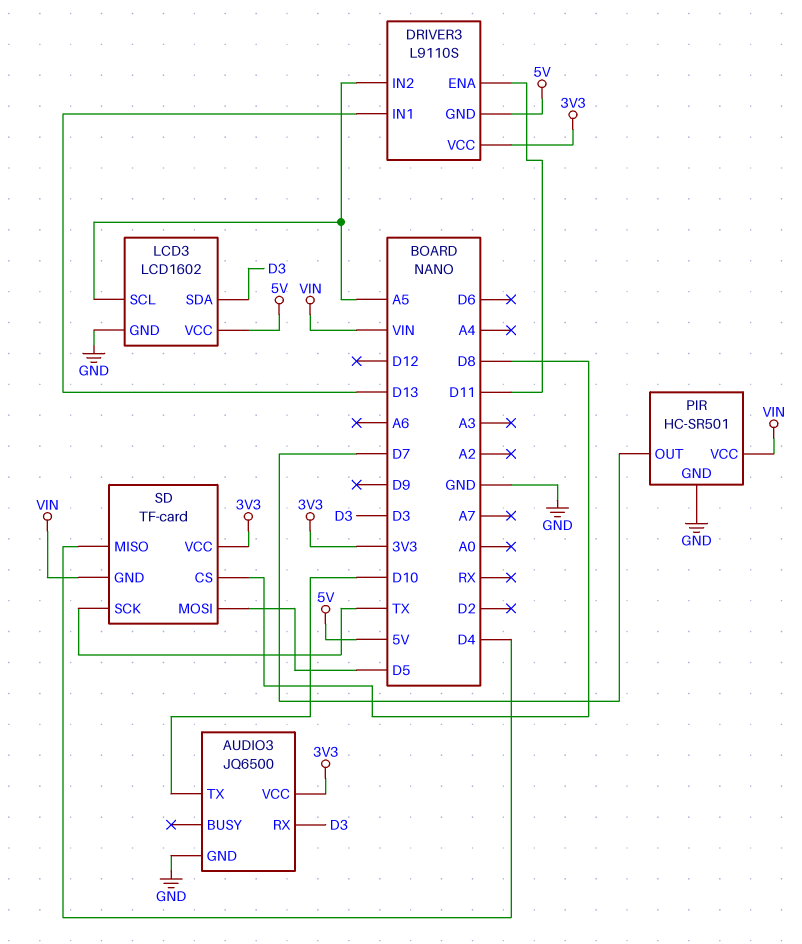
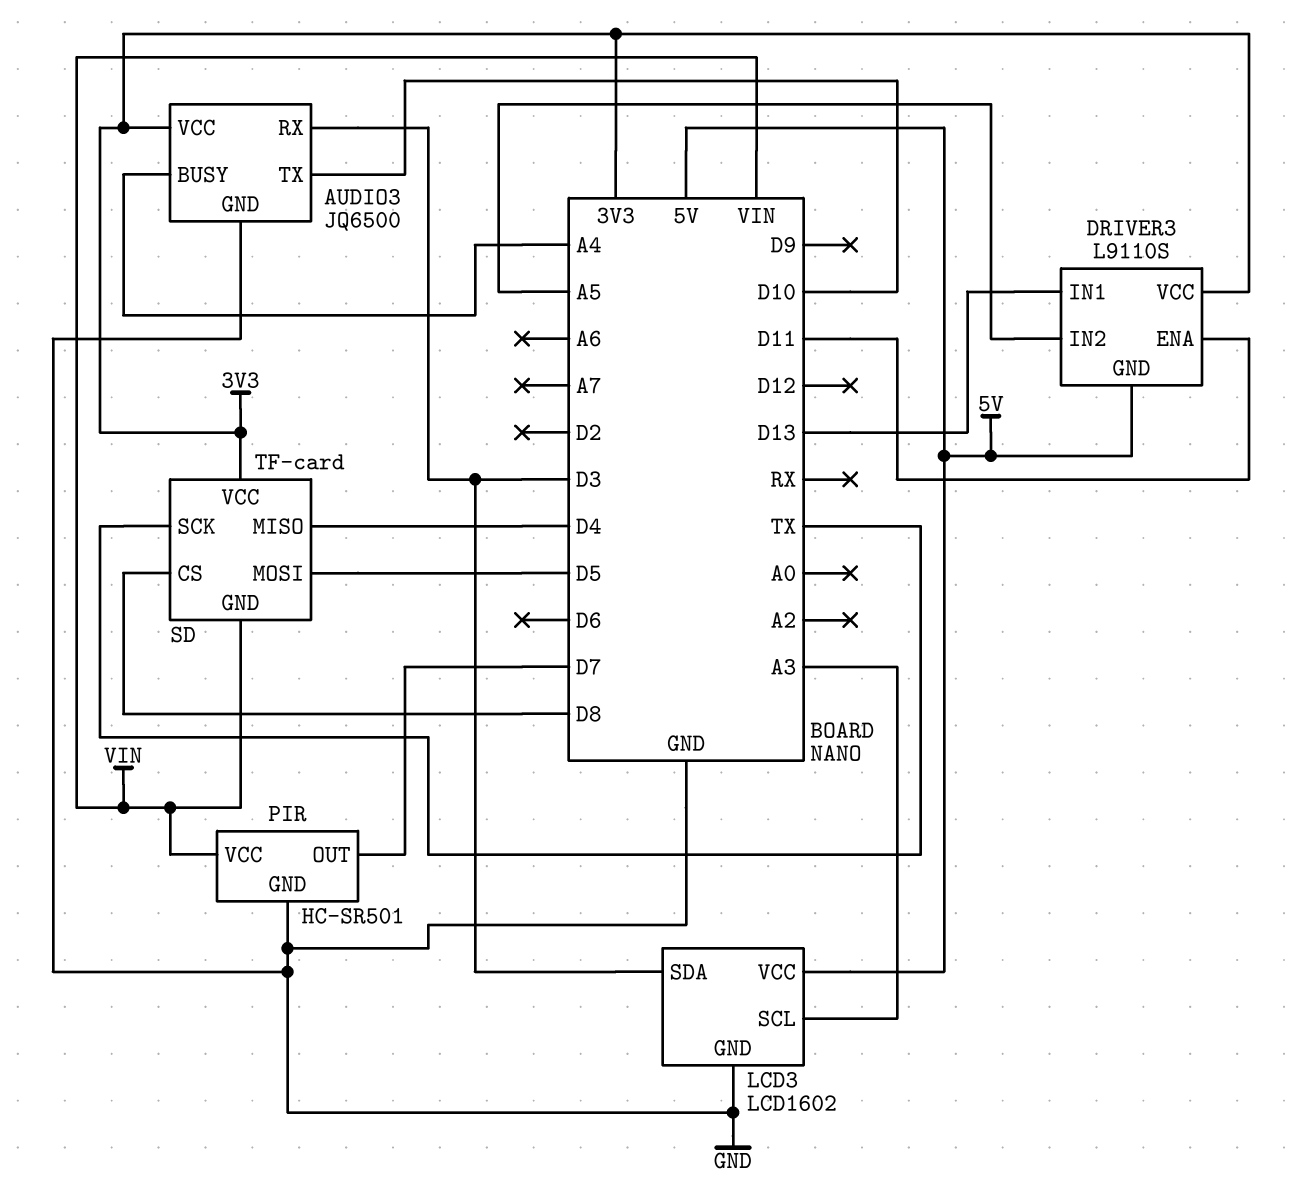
AUDIO3 pin BUSY: none -> A4
LCD3 pin SCL: A5 -> A3

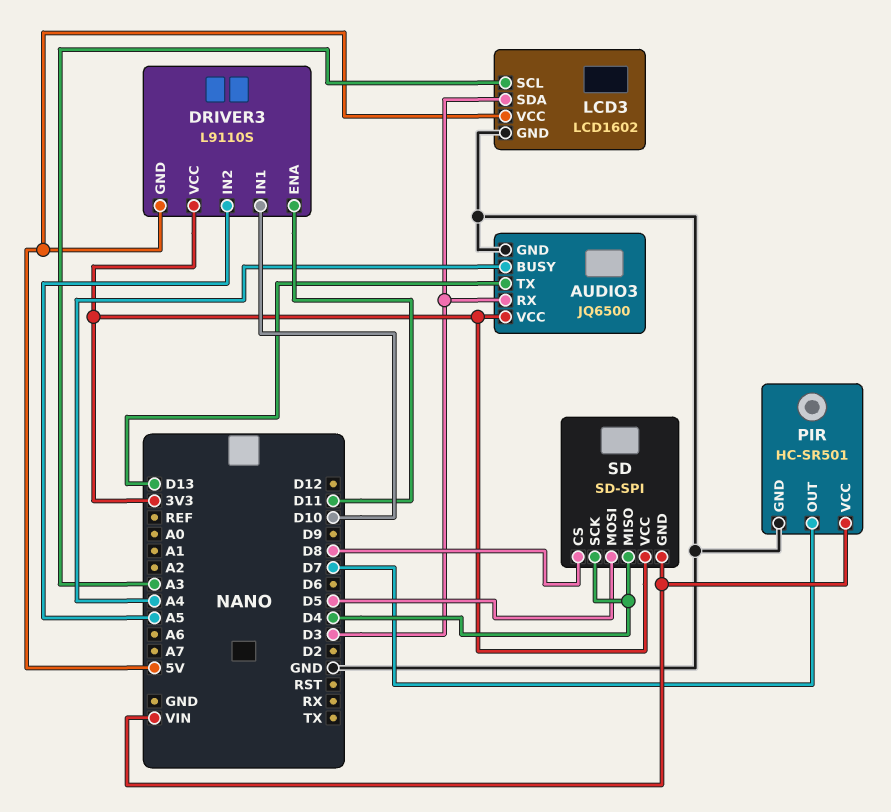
AUDIO3 pin TX: D10 -> D13
DRIVER3 pin IN1: D13 -> D10
SD: TF-card -> SD-SPI
SD pin SCK: TX -> D4

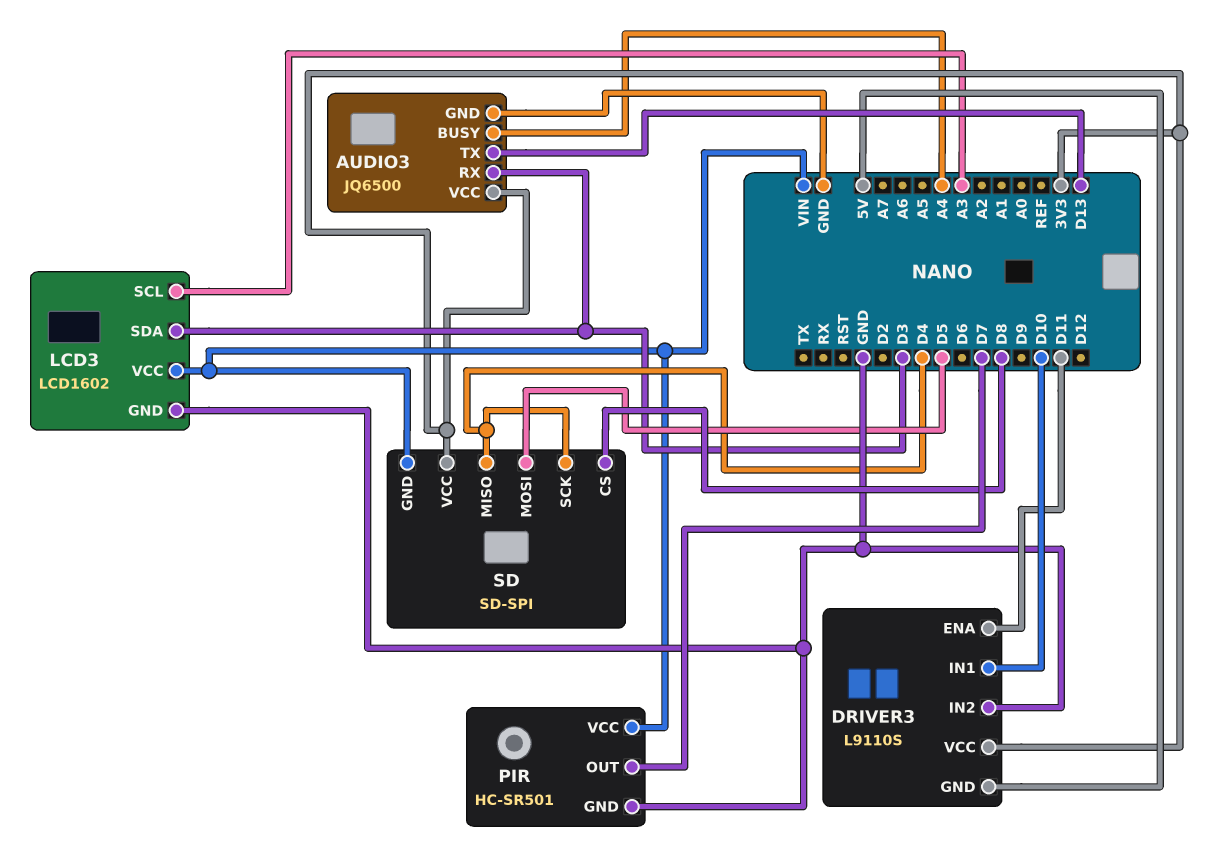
DRIVER3 pin IN2: A5 -> GND
LCD3 pin VCC: 5V -> VIN

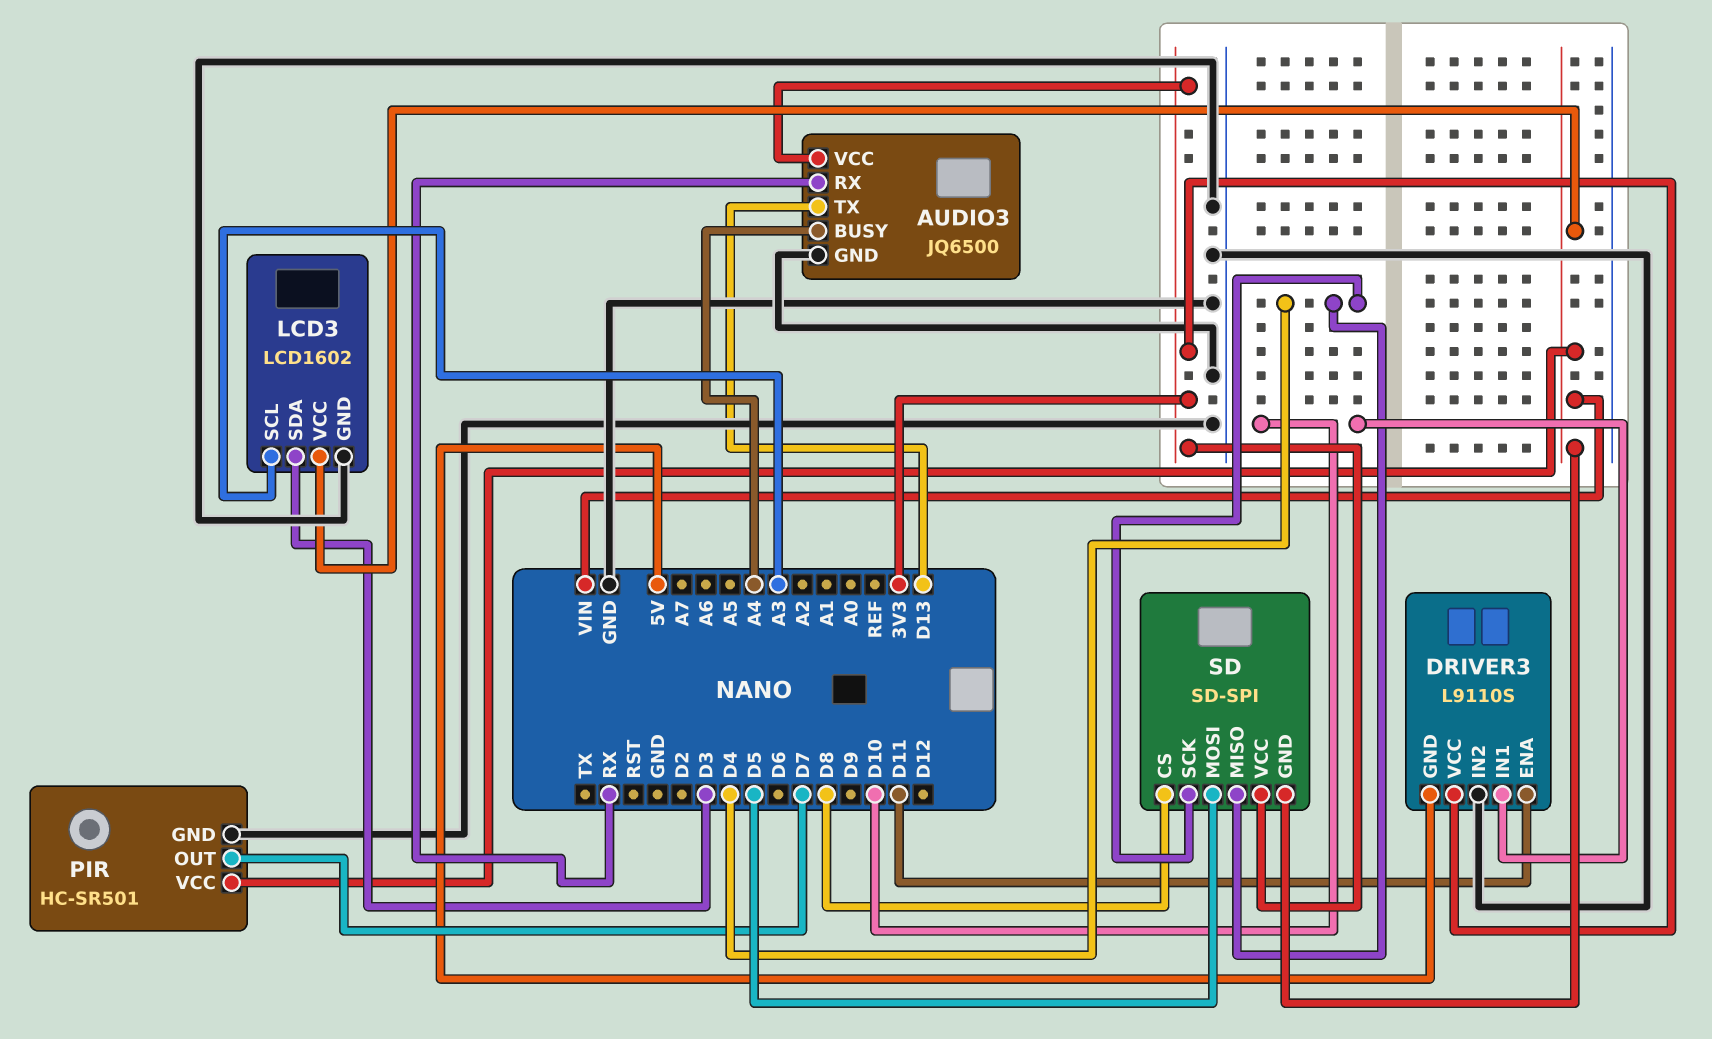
AUDIO3 pin RX: D3 -> RX

